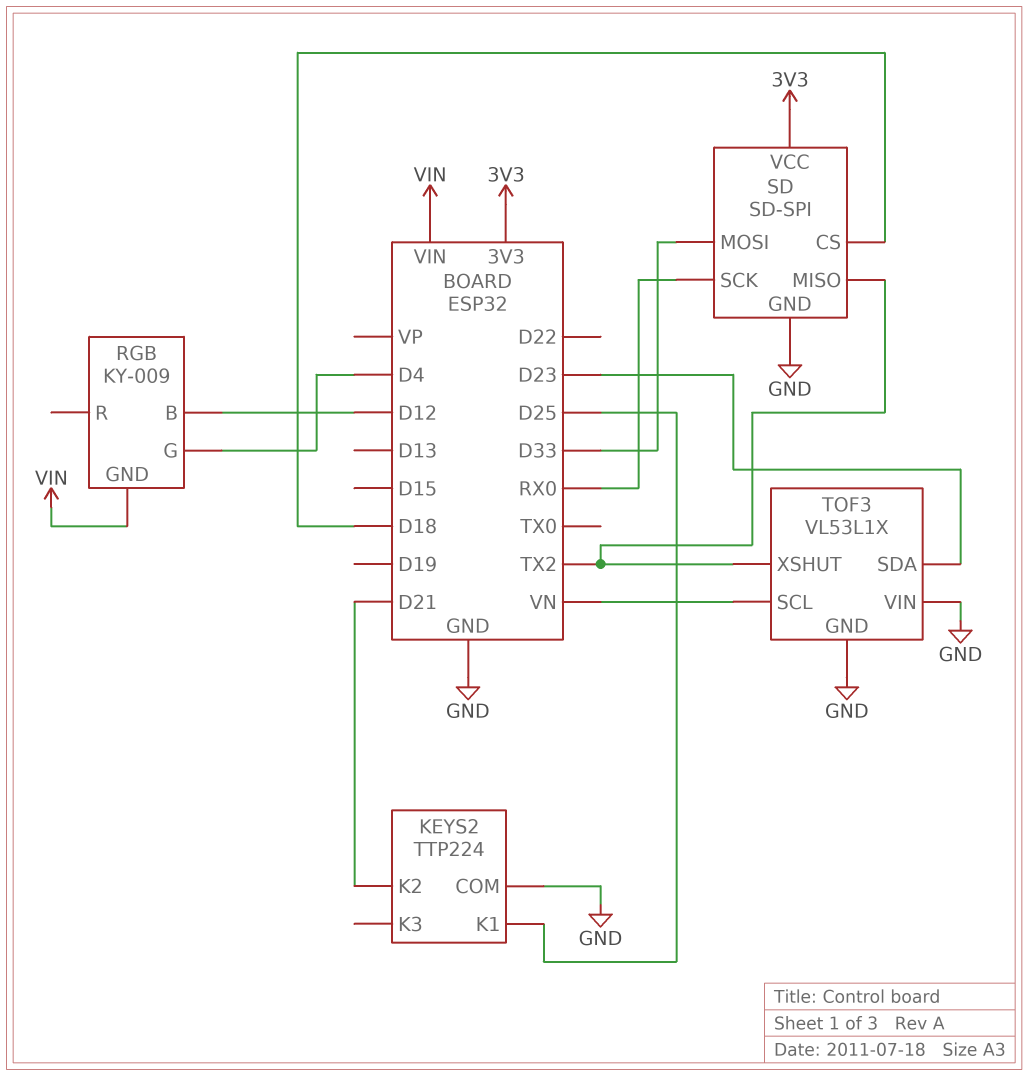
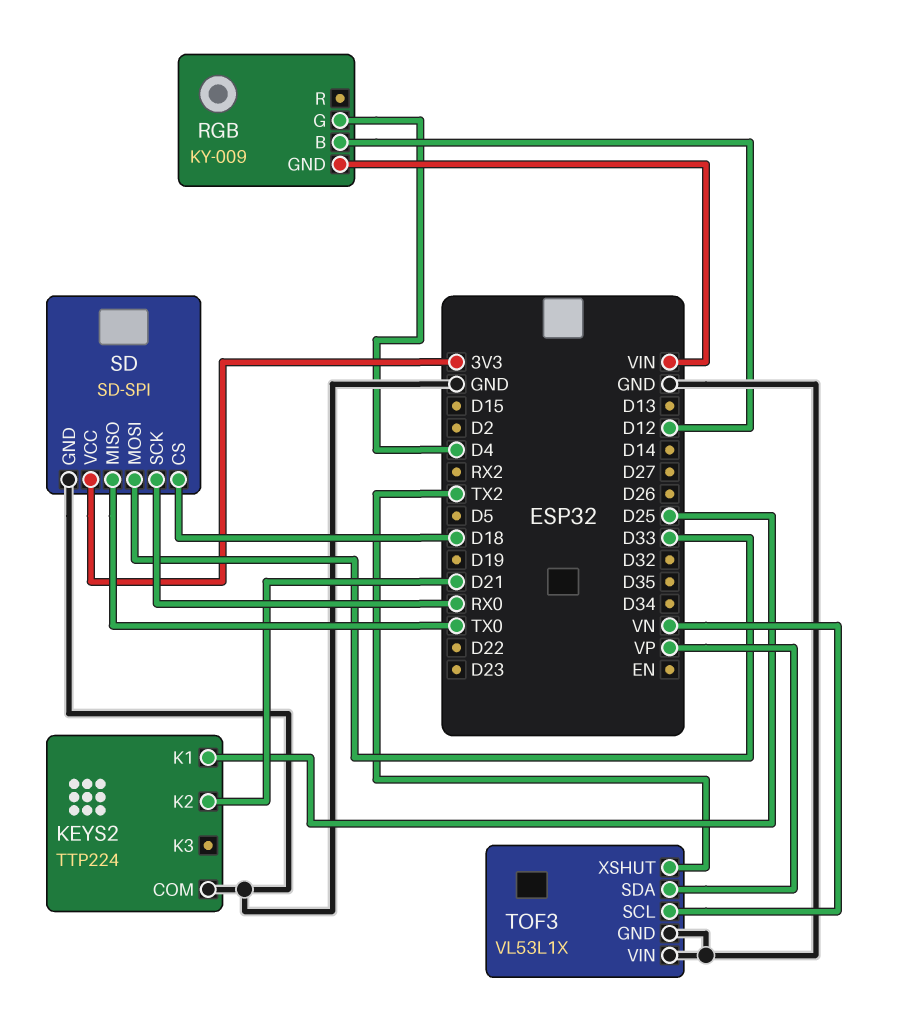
SD pin MISO: TX2 -> TX0
TOF3 pin SDA: D23 -> VP

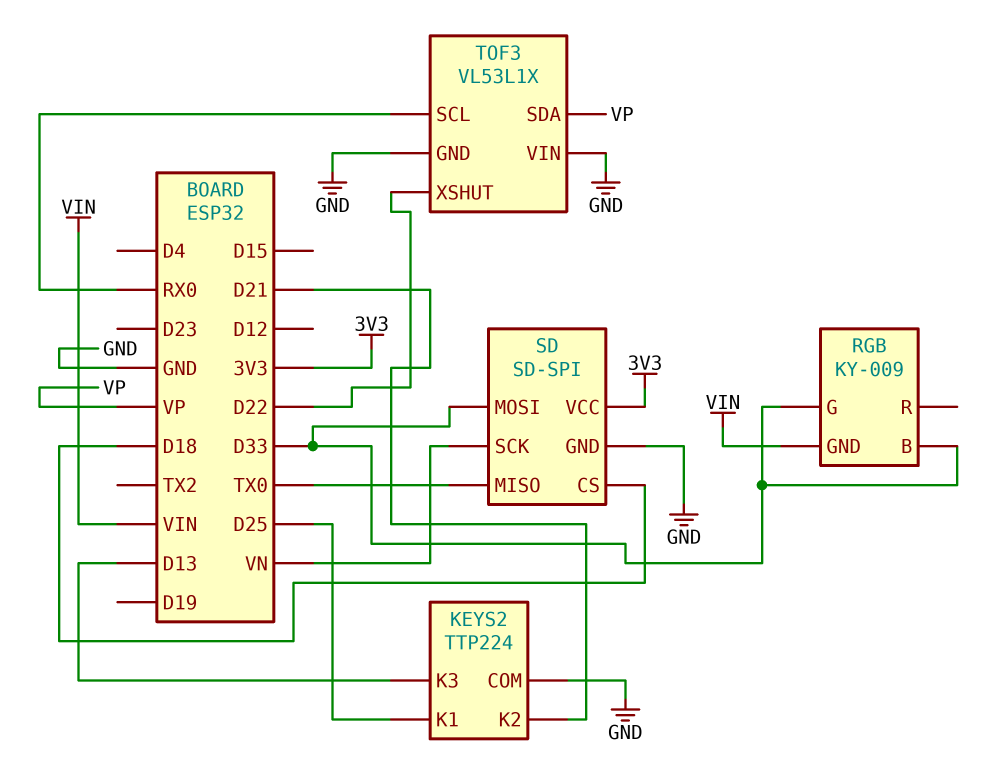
KEYS2 pin K3: none -> D13
RGB pin B: D12 -> D33
RGB pin G: D4 -> D33
SD pin SCK: RX0 -> VN
TOF3 pin SCL: VN -> RX0
TOF3 pin XSHUT: TX2 -> D22

